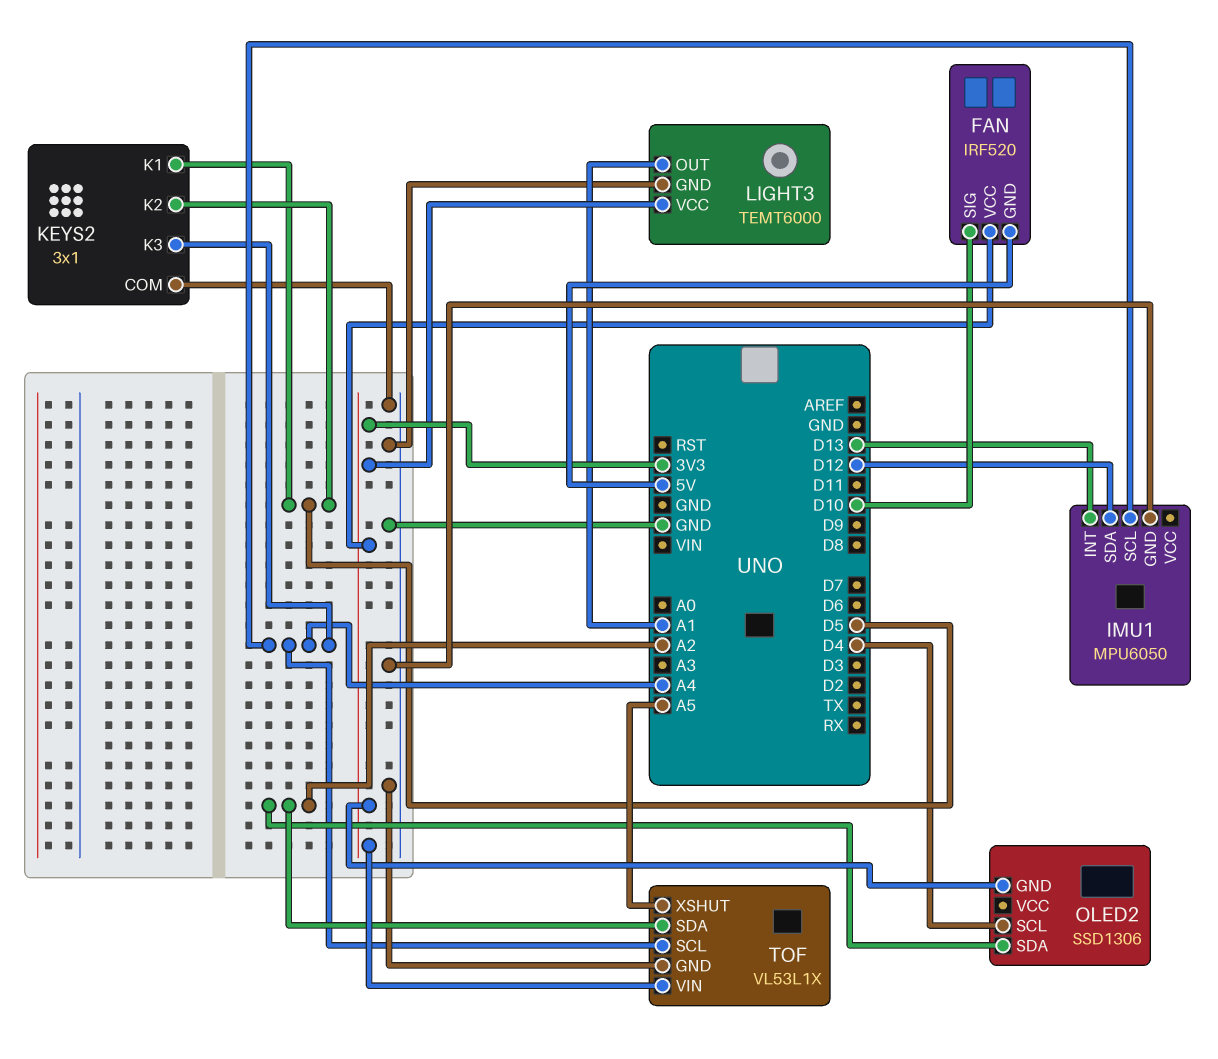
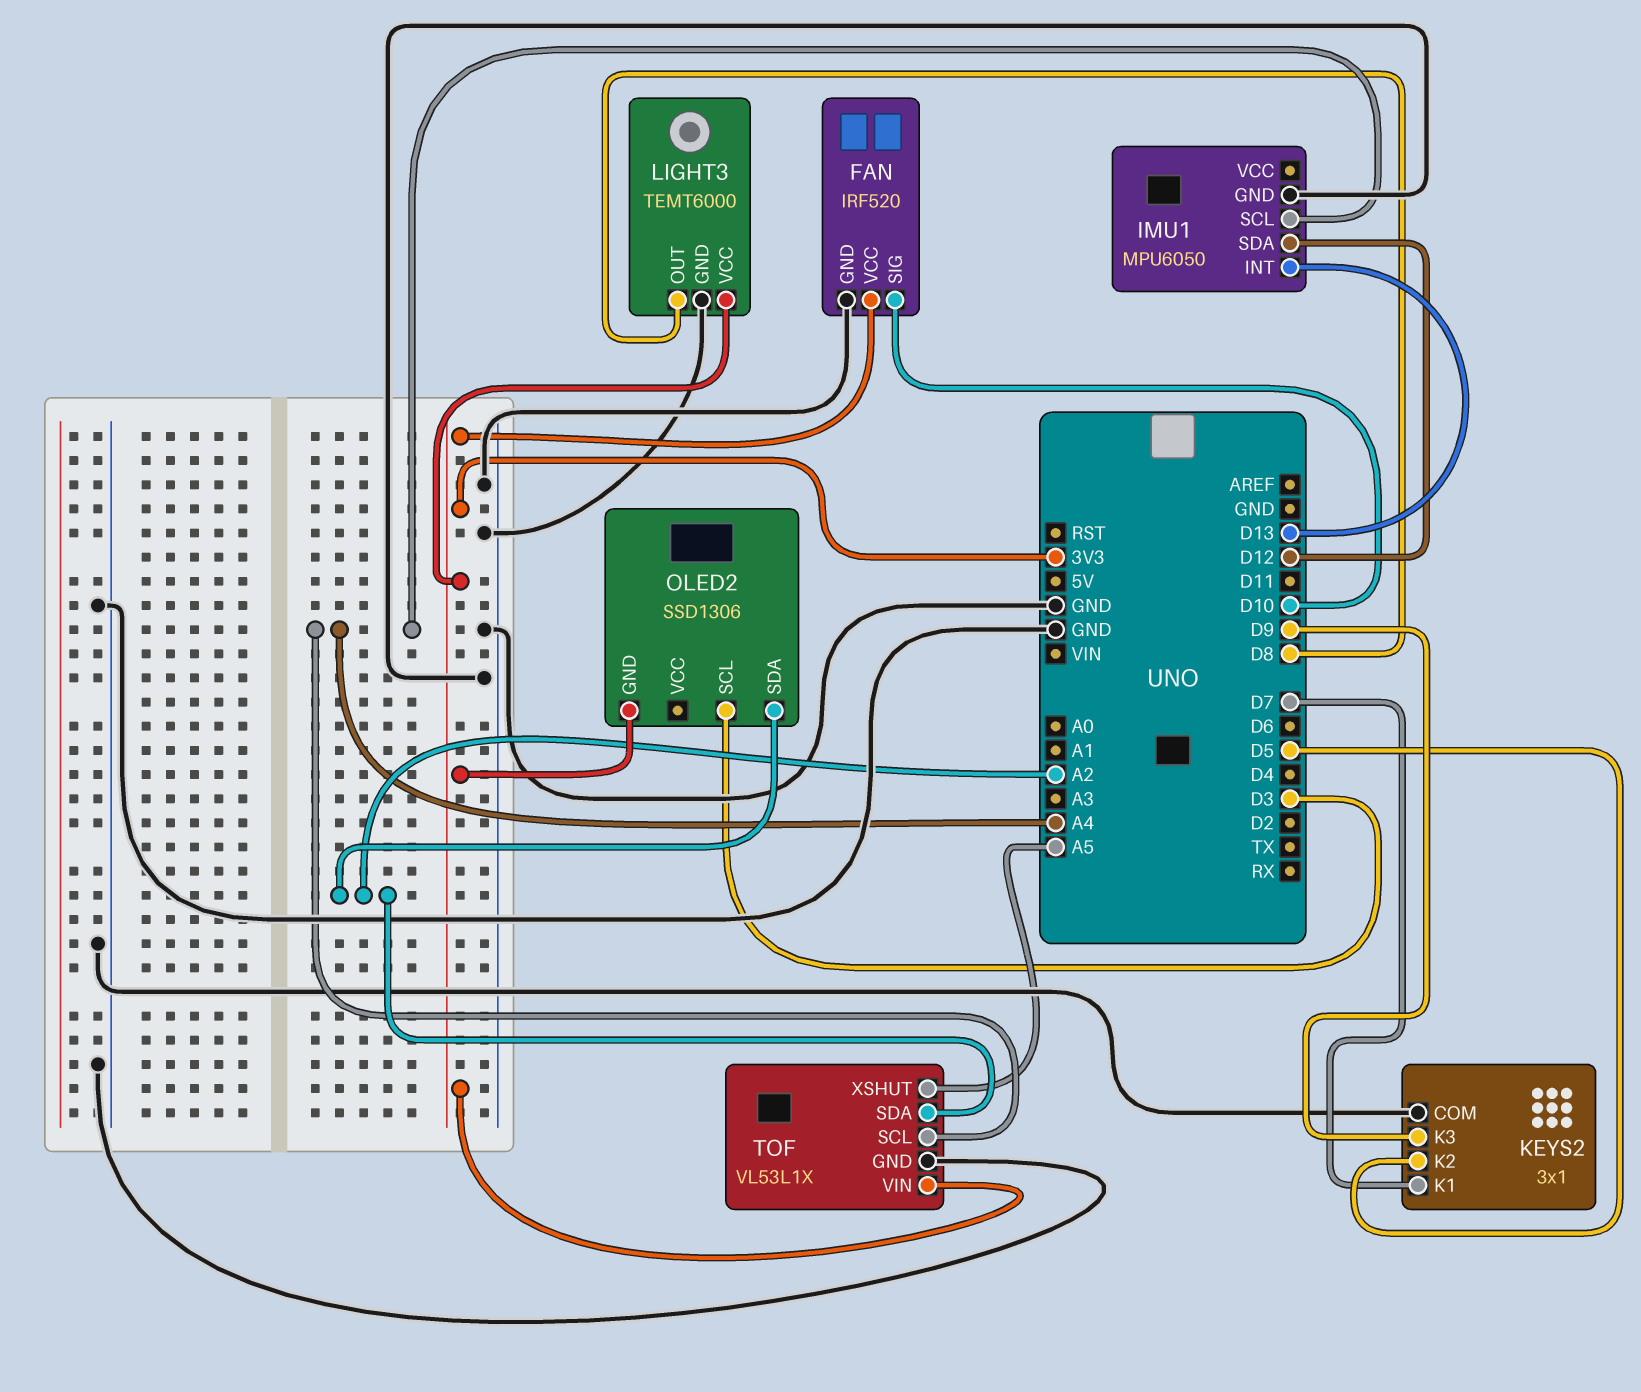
FAN pin GND: 5V -> GND
KEYS2 pin K1: D5 -> D7
KEYS2 pin K3: A4 -> D9
LIGHT3 pin OUT: A1 -> D8
OLED2 pin SCL: D4 -> D3

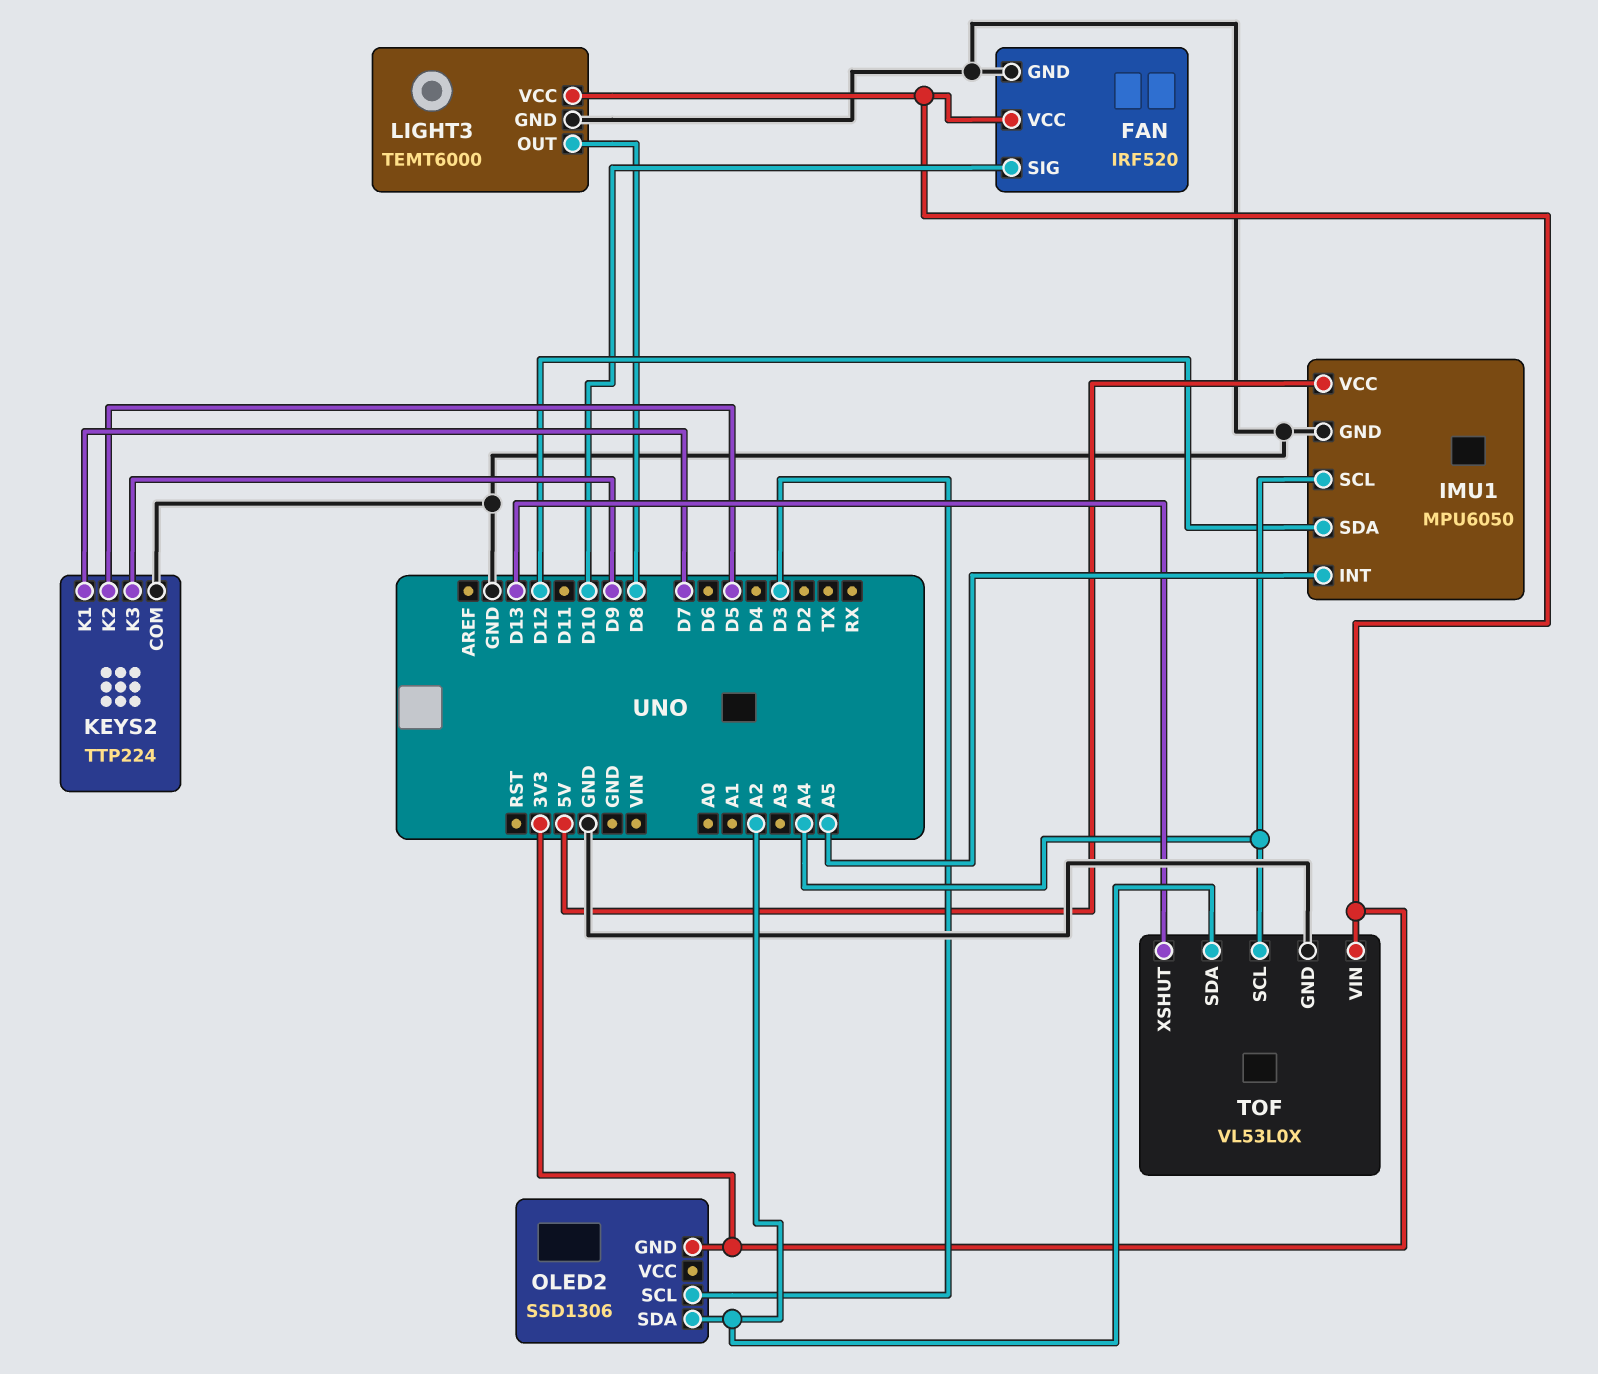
IMU1 pin INT: D13 -> A5
IMU1 pin VCC: none -> 5V
KEYS2: 3x1 -> TTP224
TOF: VL53L1X -> VL53L0X
TOF pin XSHUT: A5 -> D13

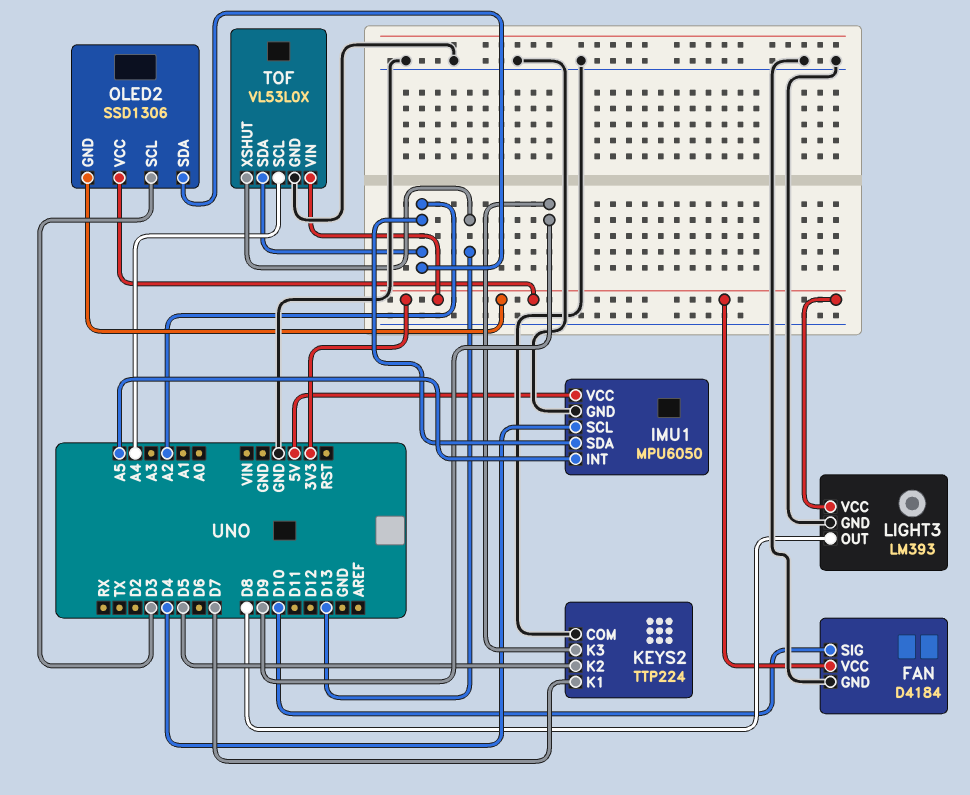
FAN: IRF520 -> D4184
IMU1 pin SCL: A4 -> D4
IMU1 pin SDA: D12 -> A2
LIGHT3: TEMT6000 -> LM393
OLED2 pin VCC: none -> 3V3

